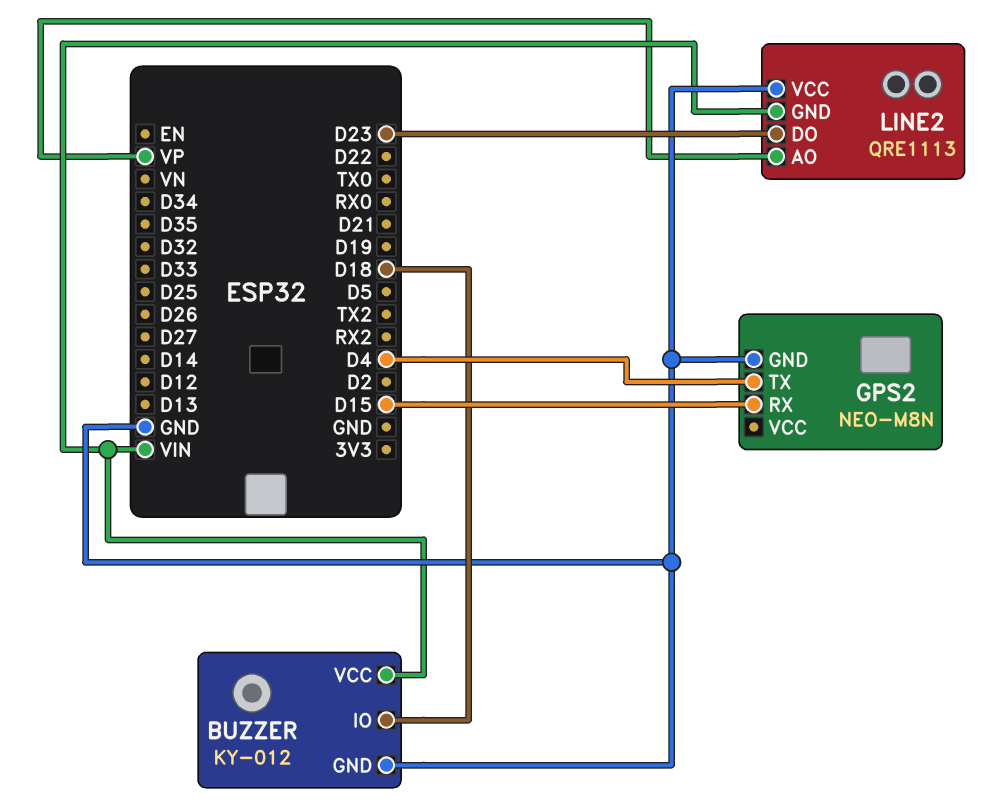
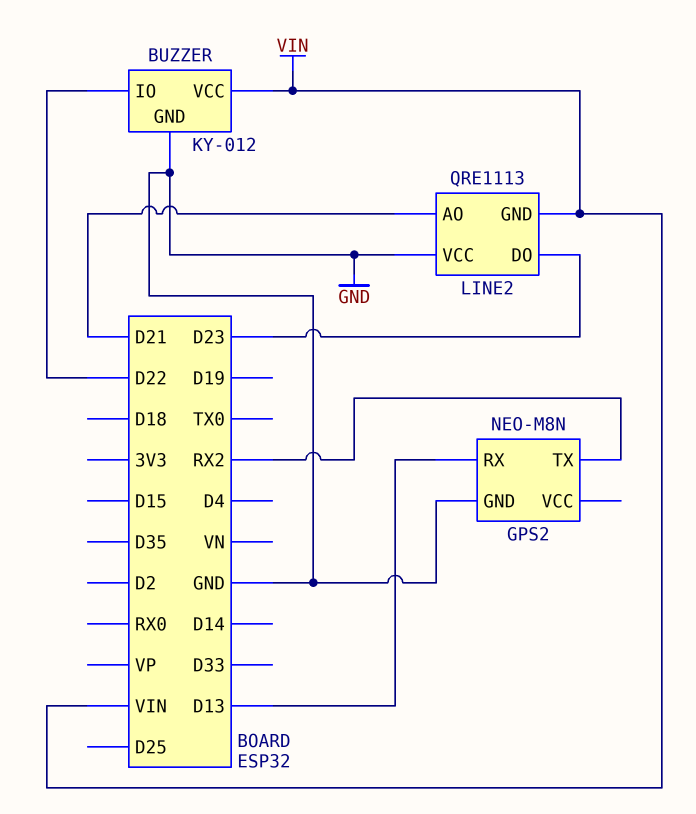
BUZZER pin IO: D18 -> D22
GPS2 pin RX: D15 -> D13
GPS2 pin TX: D4 -> RX2
LINE2 pin AO: VP -> D21

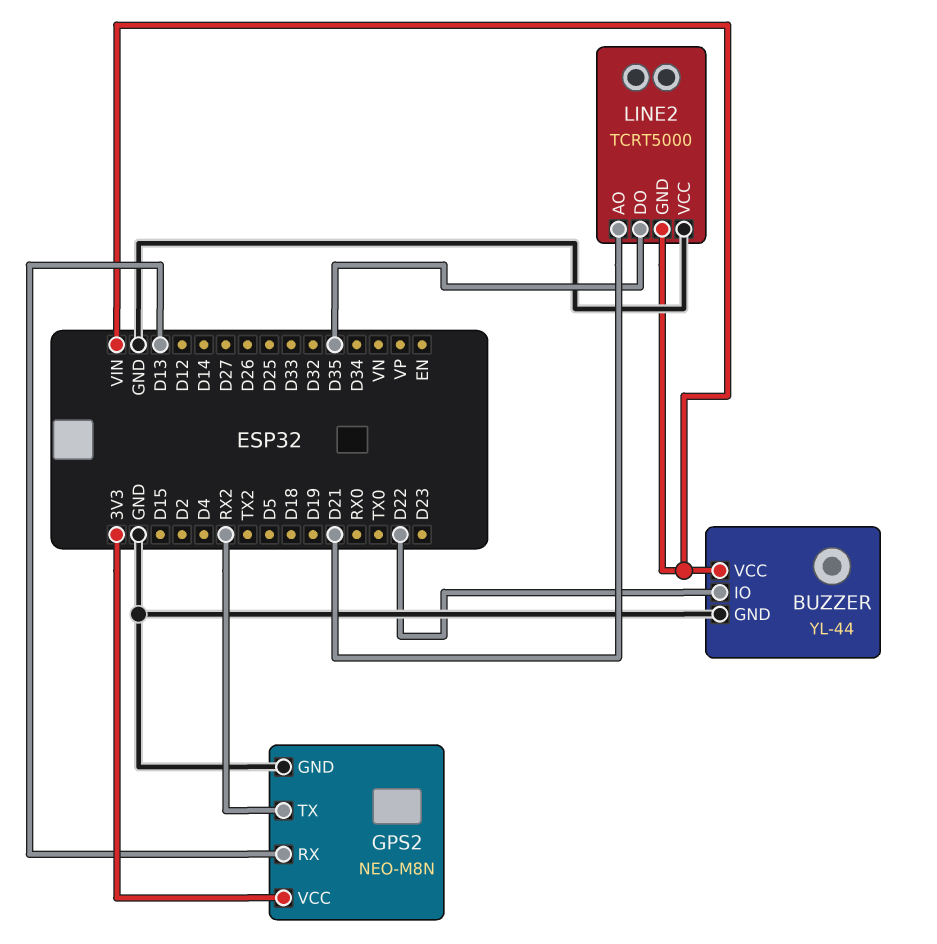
BUZZER: KY-012 -> YL-44
GPS2 pin VCC: none -> 3V3
LINE2: QRE1113 -> TCRT5000
LINE2 pin DO: D23 -> D35

